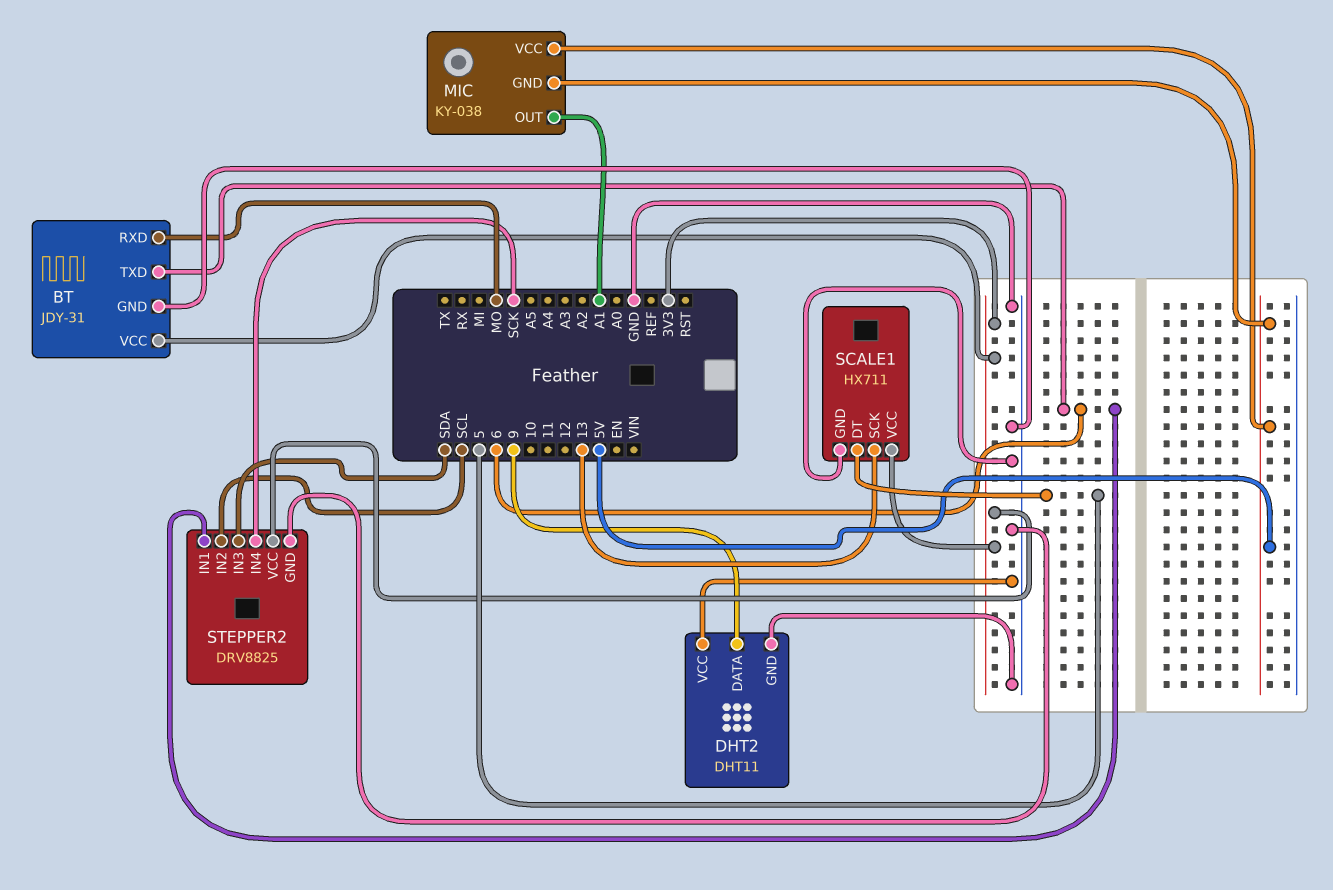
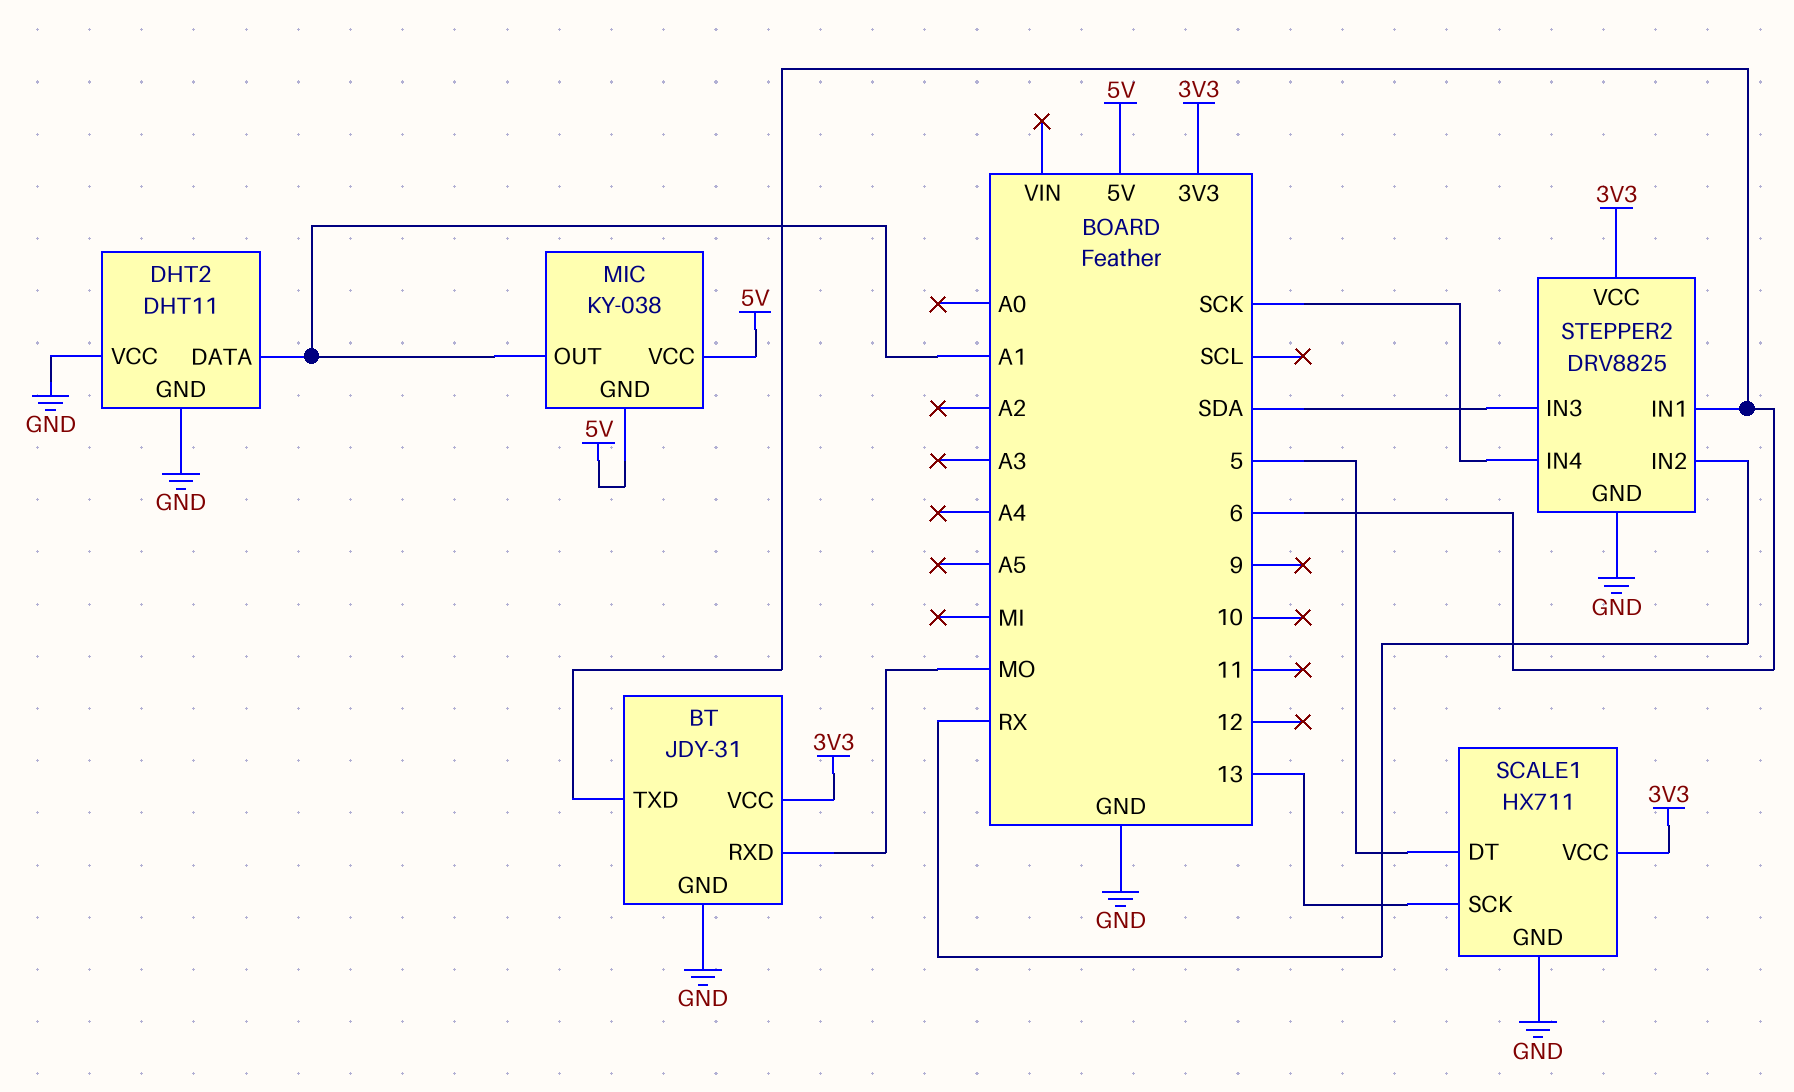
DHT2 pin DATA: 9 -> A1
STEPPER2 pin IN2: SCL -> RX

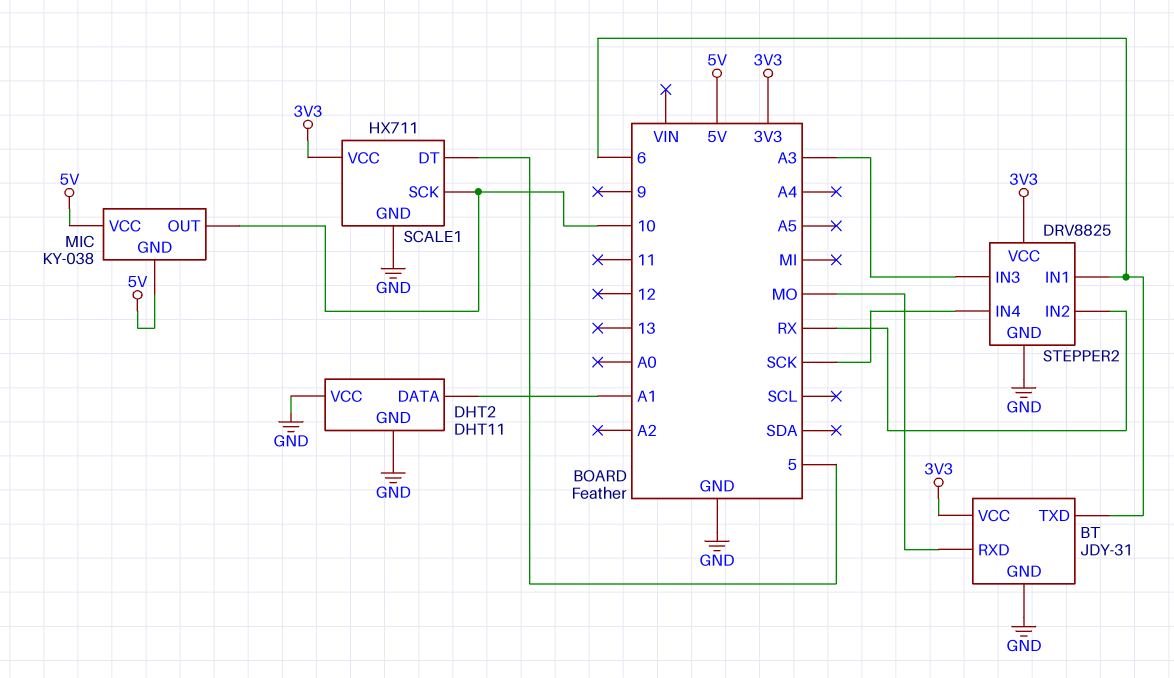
MIC pin OUT: A1 -> 10
SCALE1 pin SCK: 13 -> 10
STEPPER2 pin IN3: SDA -> A3

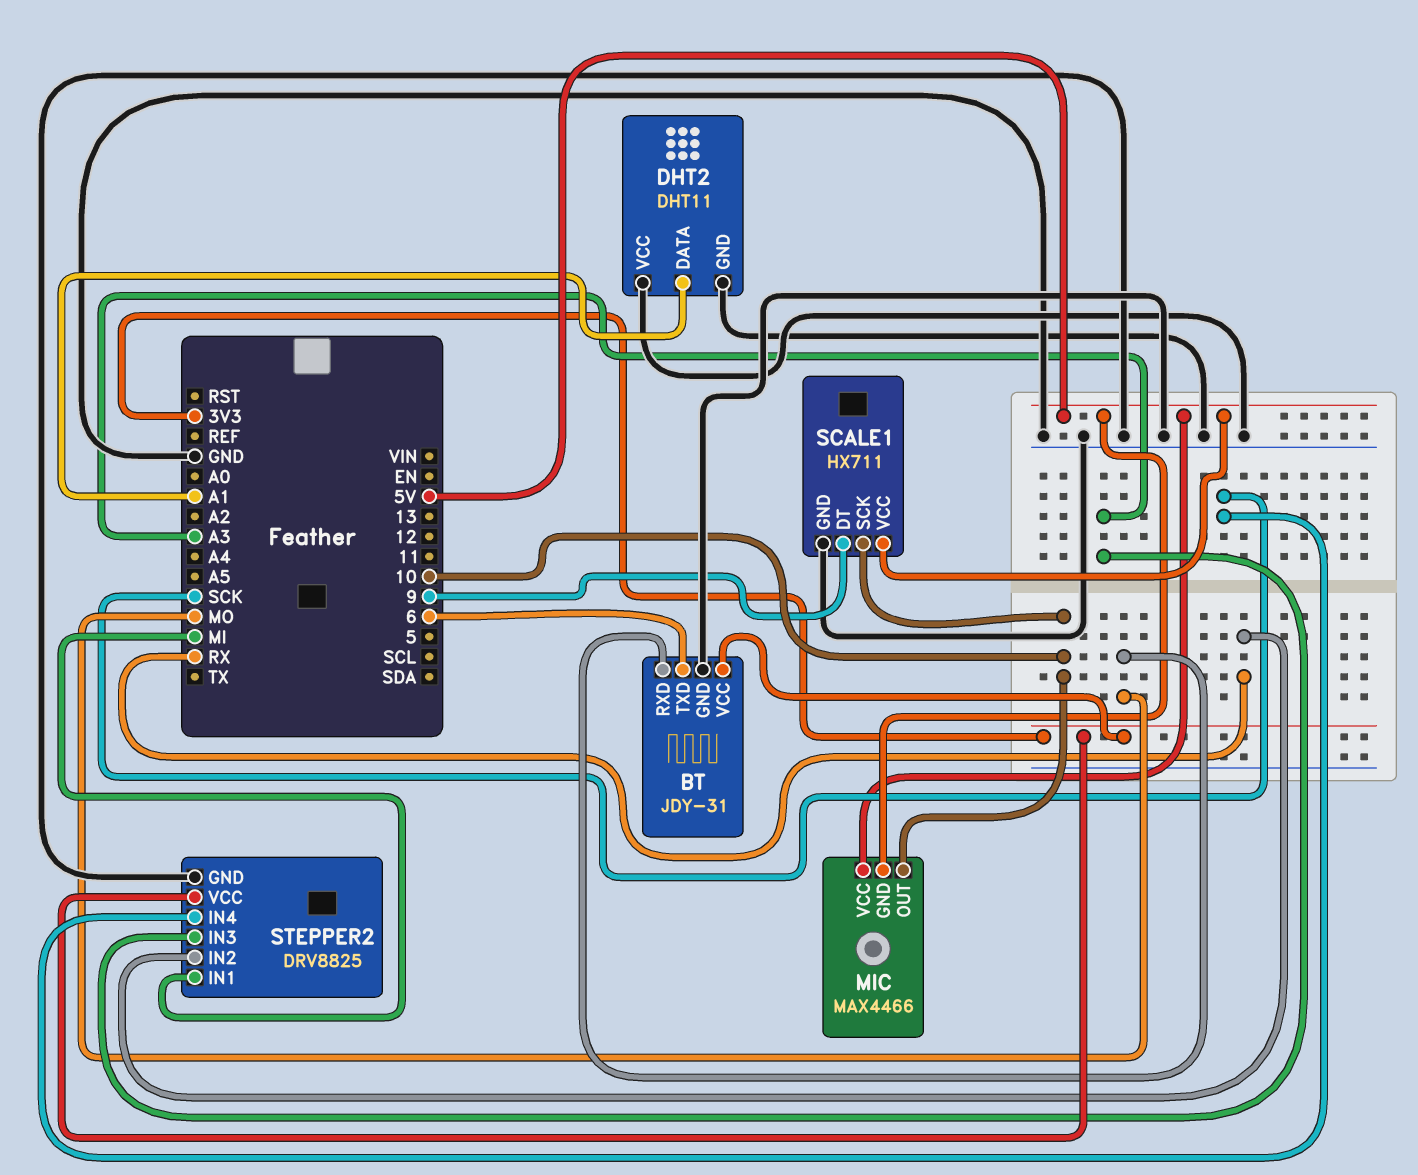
MIC: KY-038 -> MAX4466
SCALE1 pin DT: 5 -> 9
SCALE1 pin VCC: 3V3 -> 5V
STEPPER2 pin IN1: 6 -> MI

